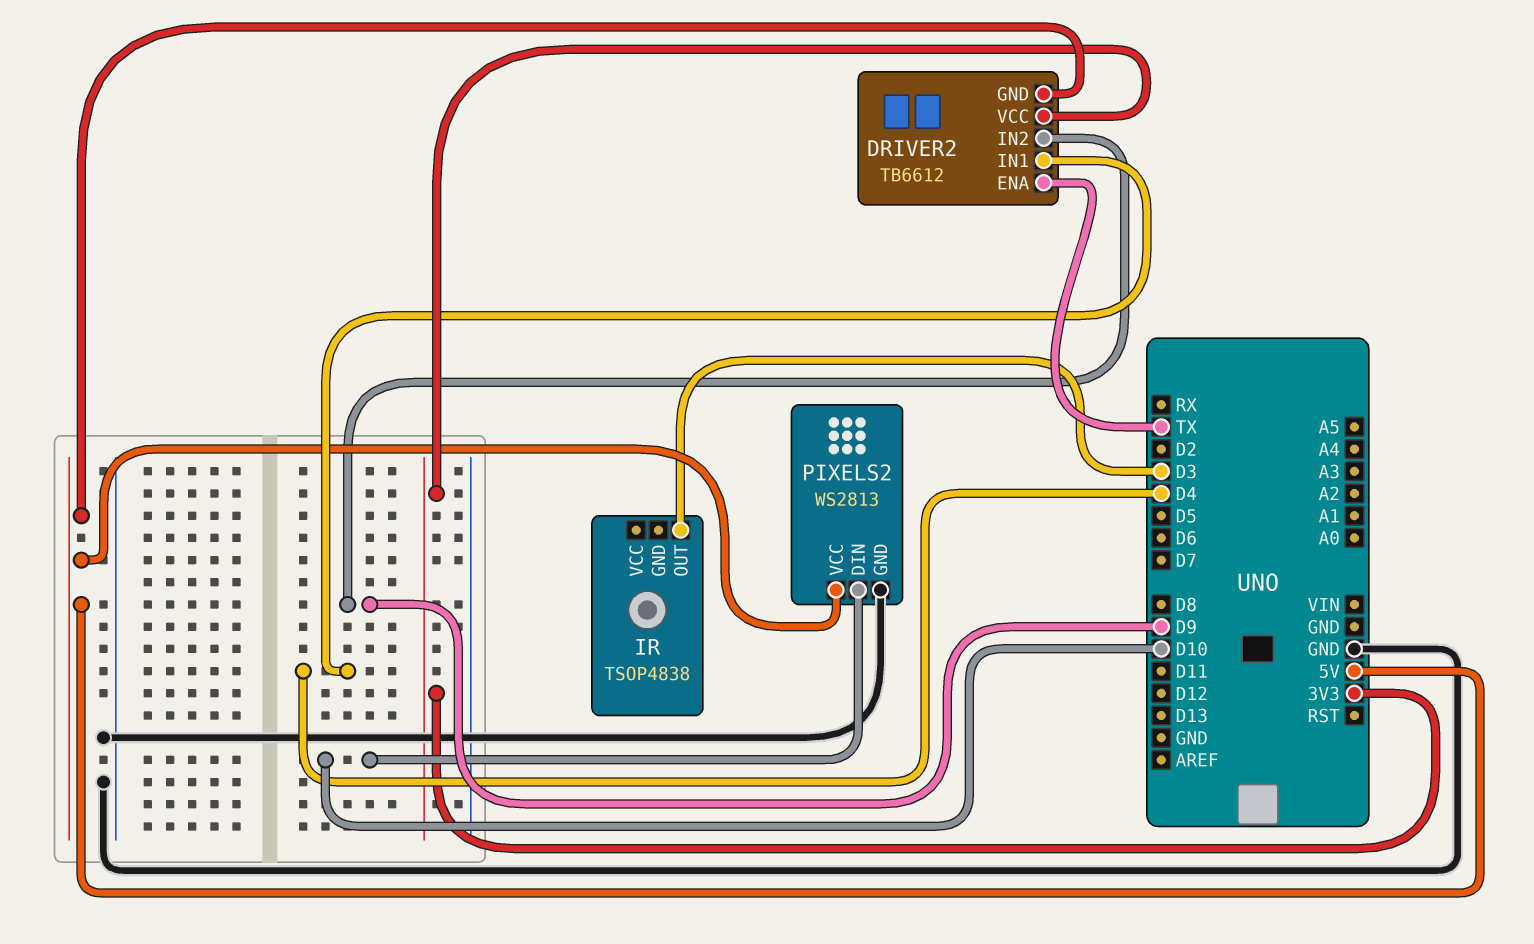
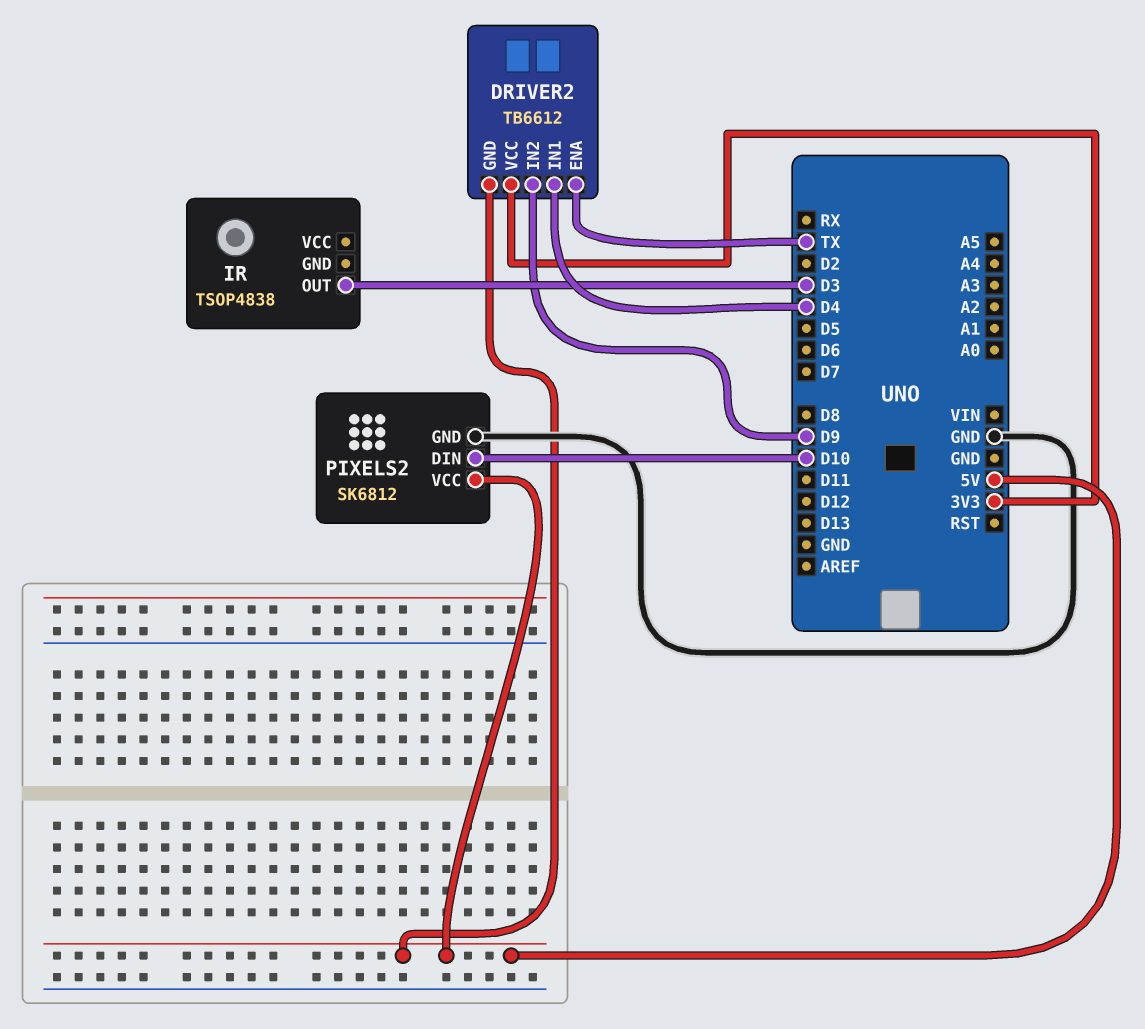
PIXELS2: WS2813 -> SK6812

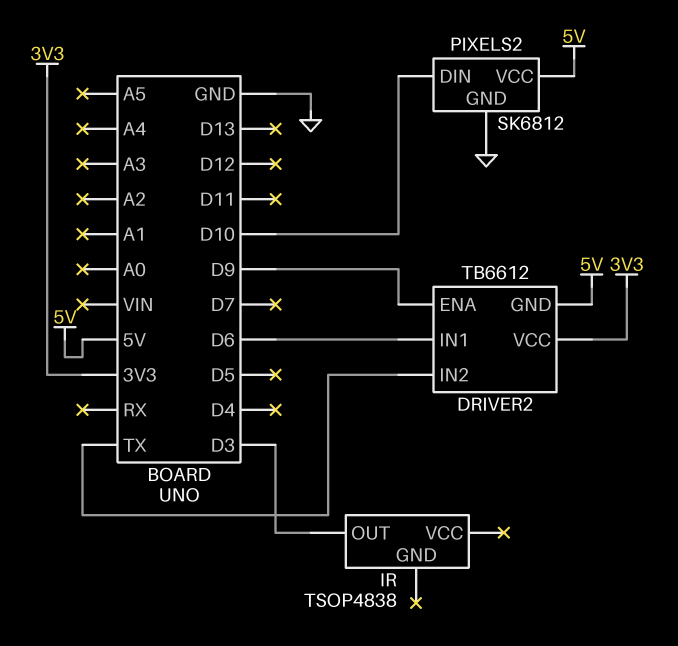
DRIVER2 pin ENA: TX -> D9
DRIVER2 pin IN1: D4 -> D6
DRIVER2 pin IN2: D9 -> TX

